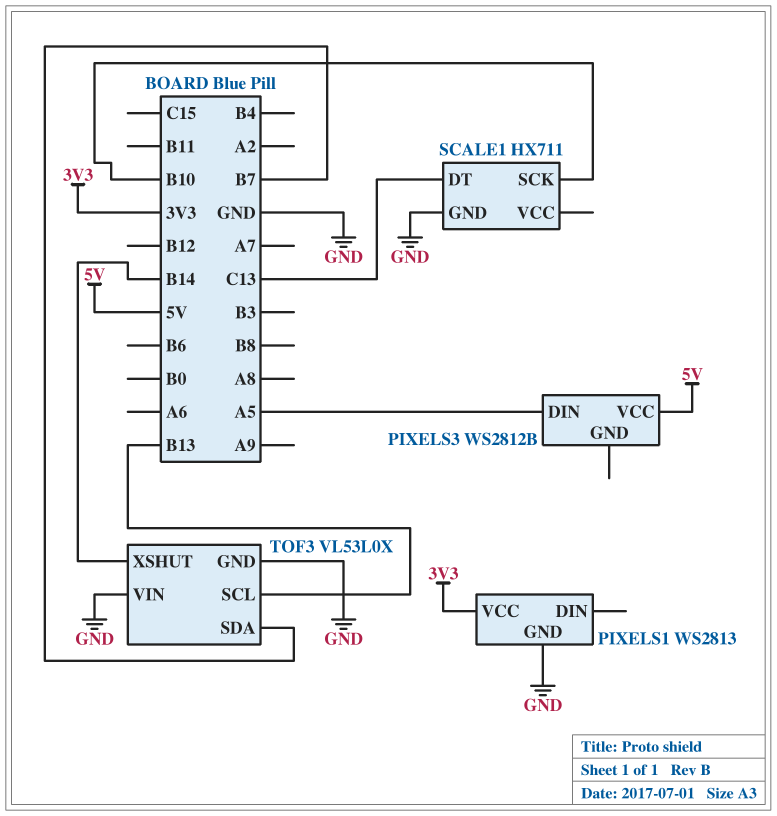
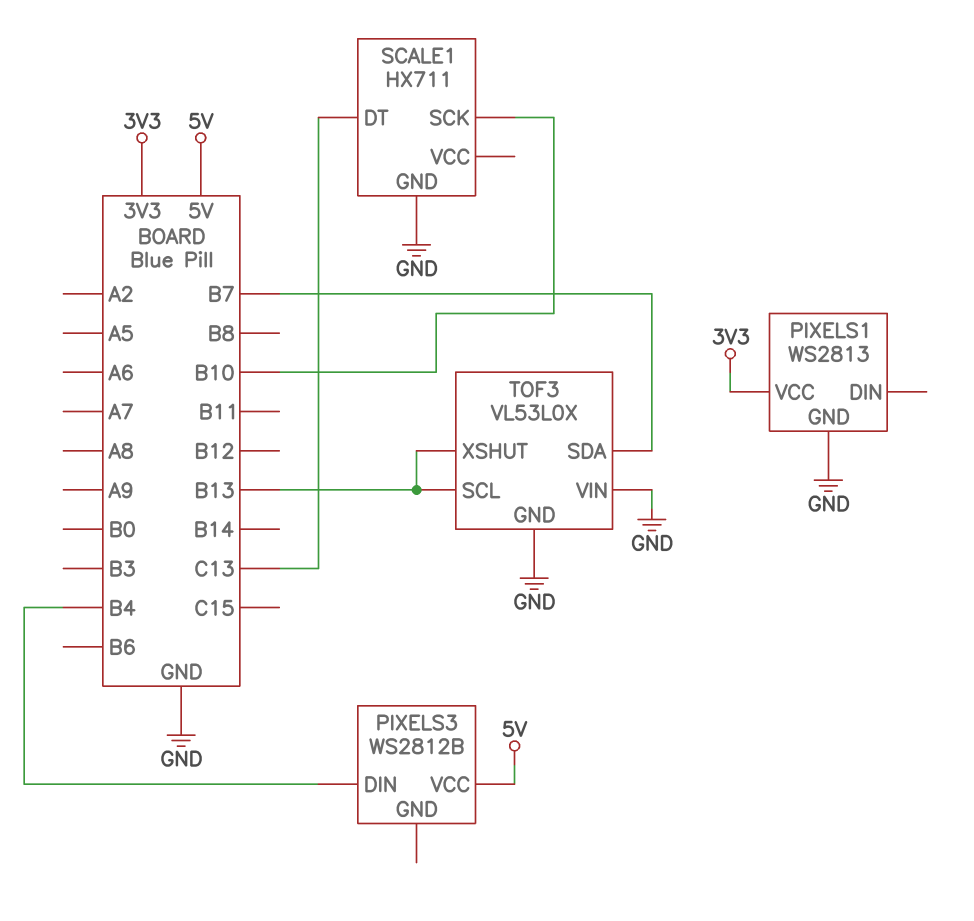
PIXELS3 pin DIN: A5 -> B4
TOF3 pin XSHUT: B14 -> B13

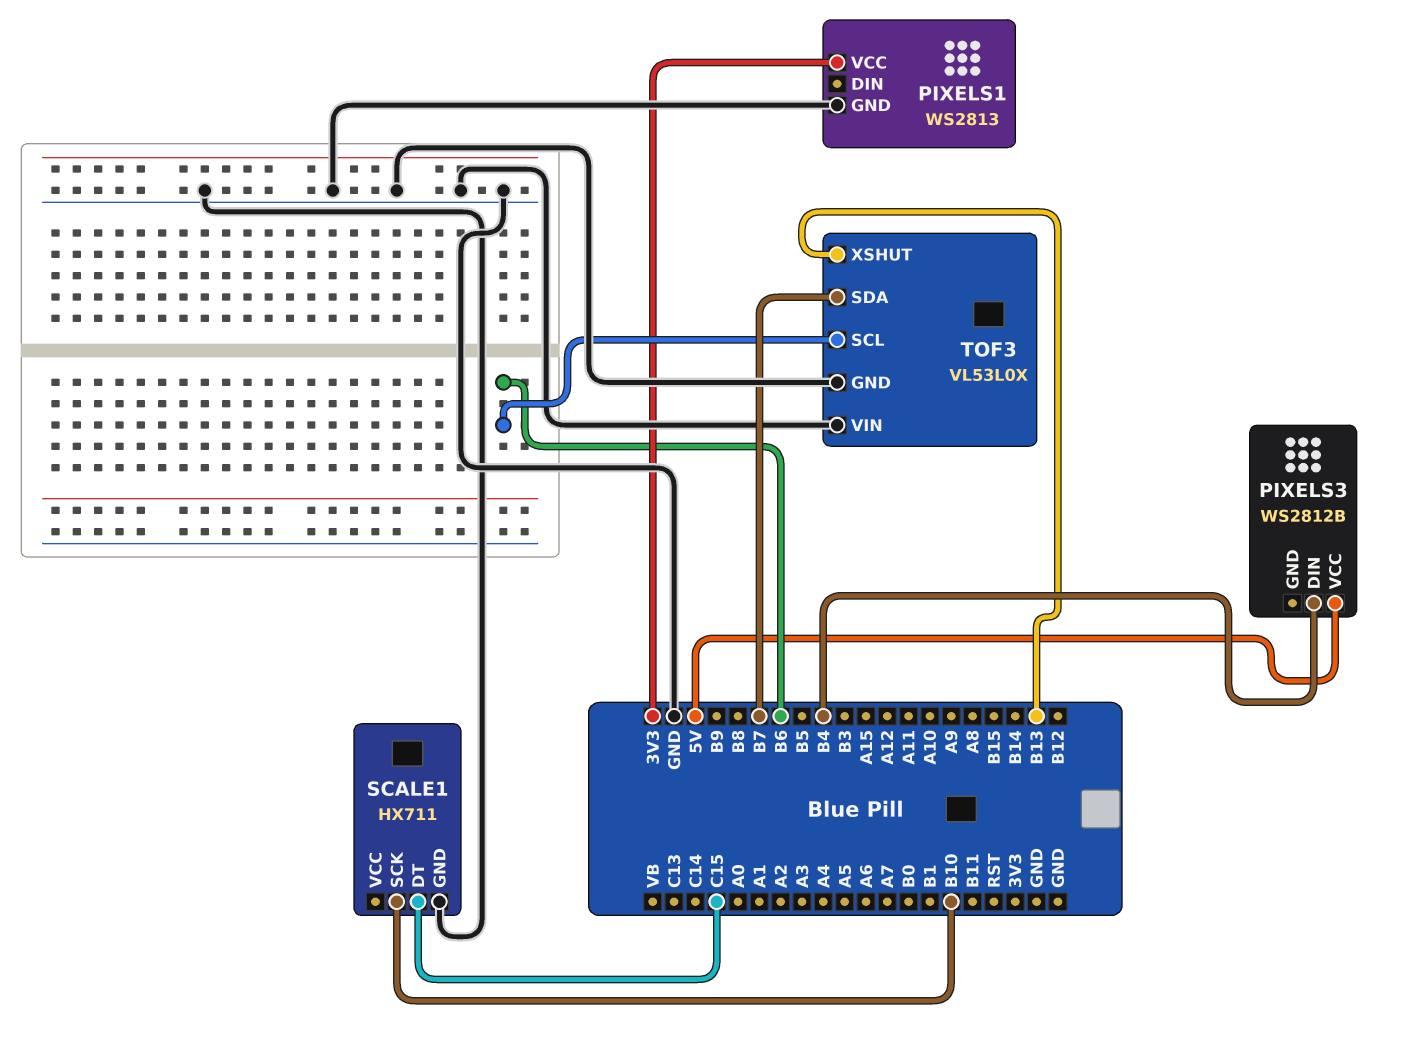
SCALE1 pin DT: C13 -> C15
TOF3 pin SCL: B13 -> B6

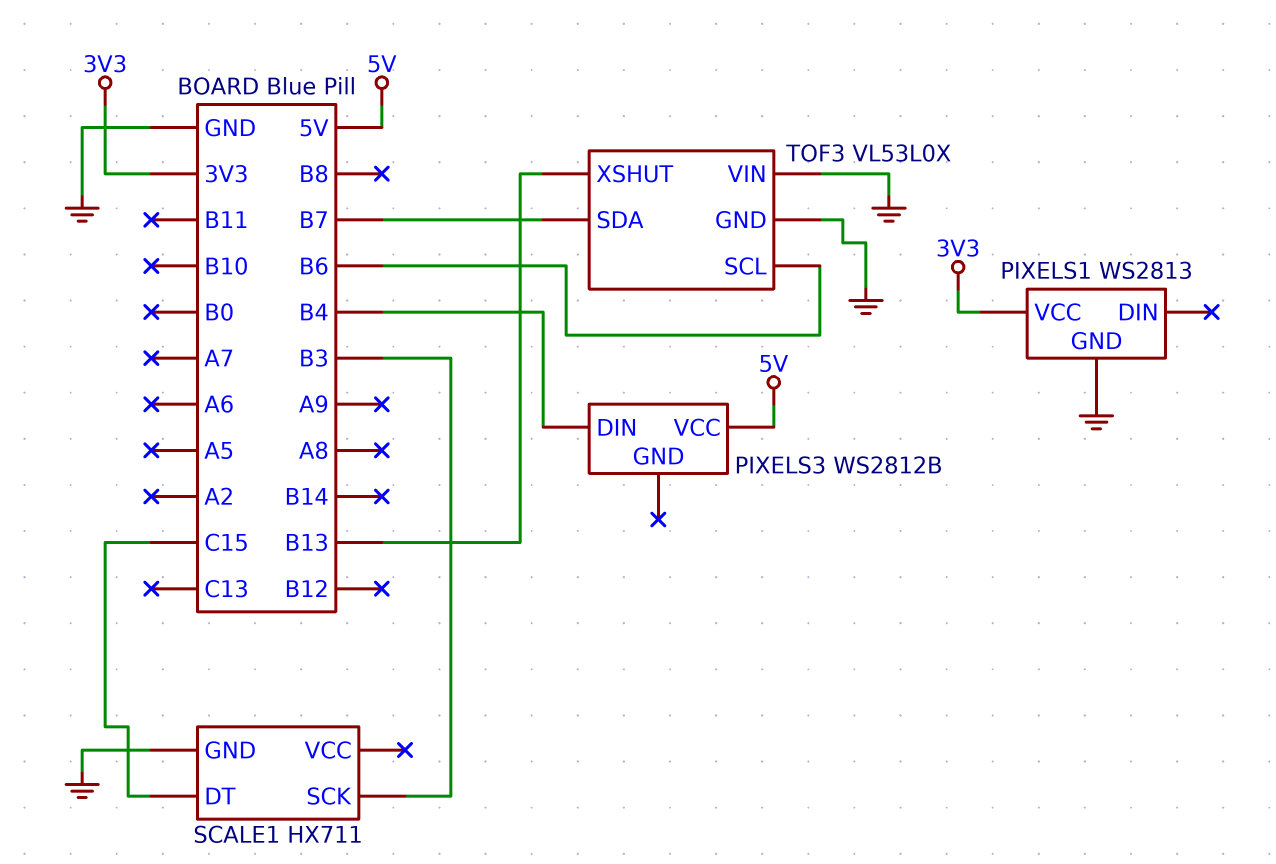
SCALE1 pin SCK: B10 -> B3

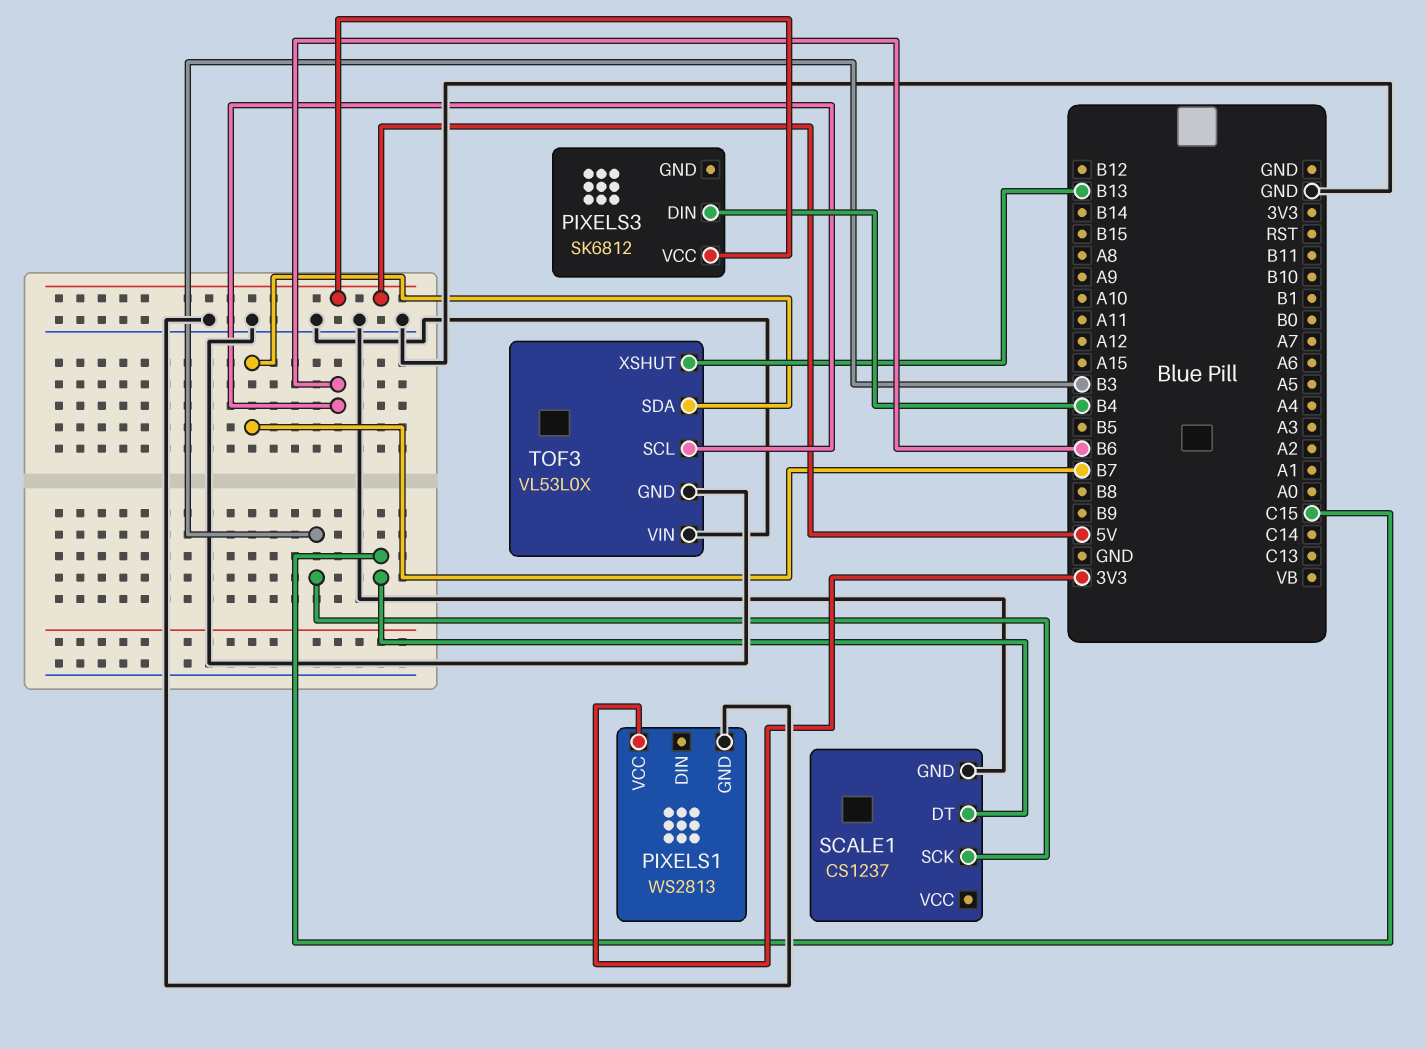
PIXELS3: WS2812B -> SK6812
SCALE1: HX711 -> CS1237

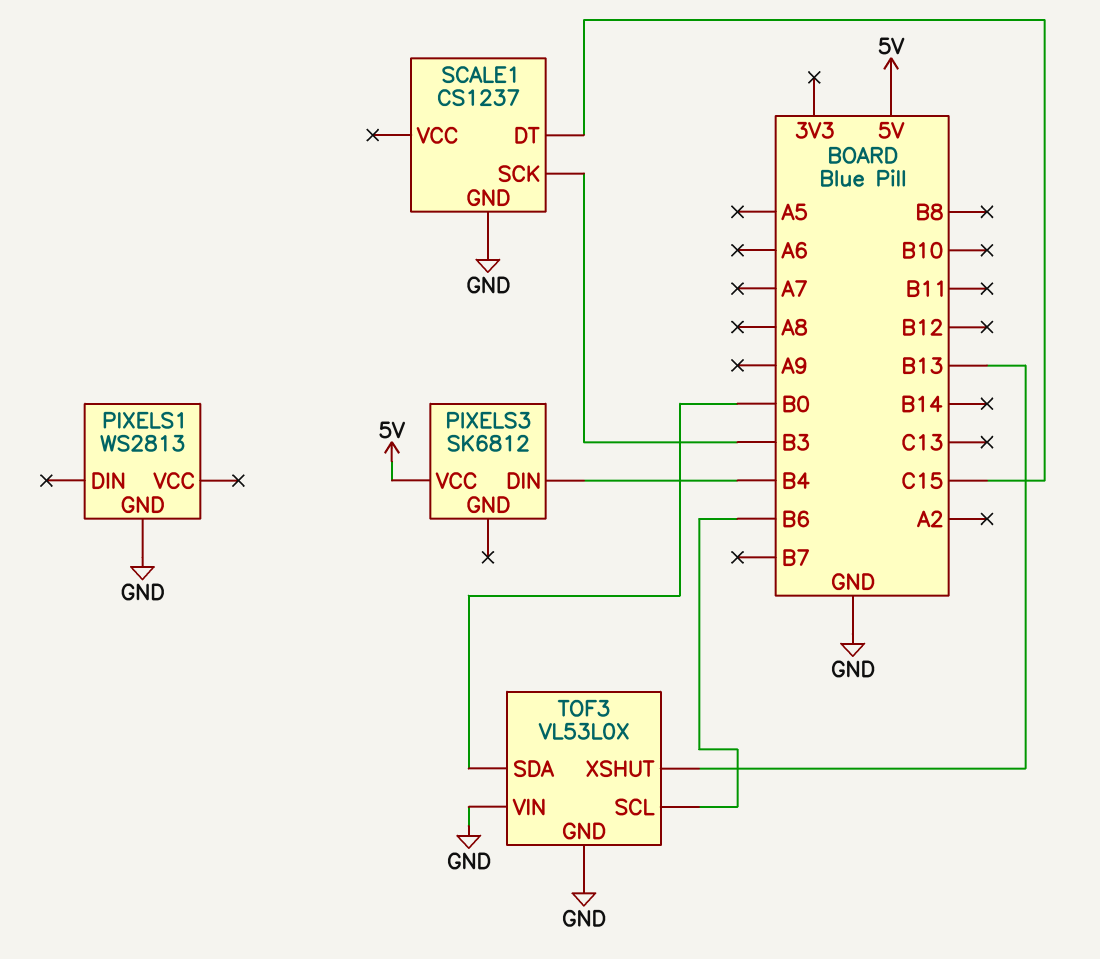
PIXELS1 pin VCC: 3V3 -> none
TOF3 pin SDA: B7 -> B0

